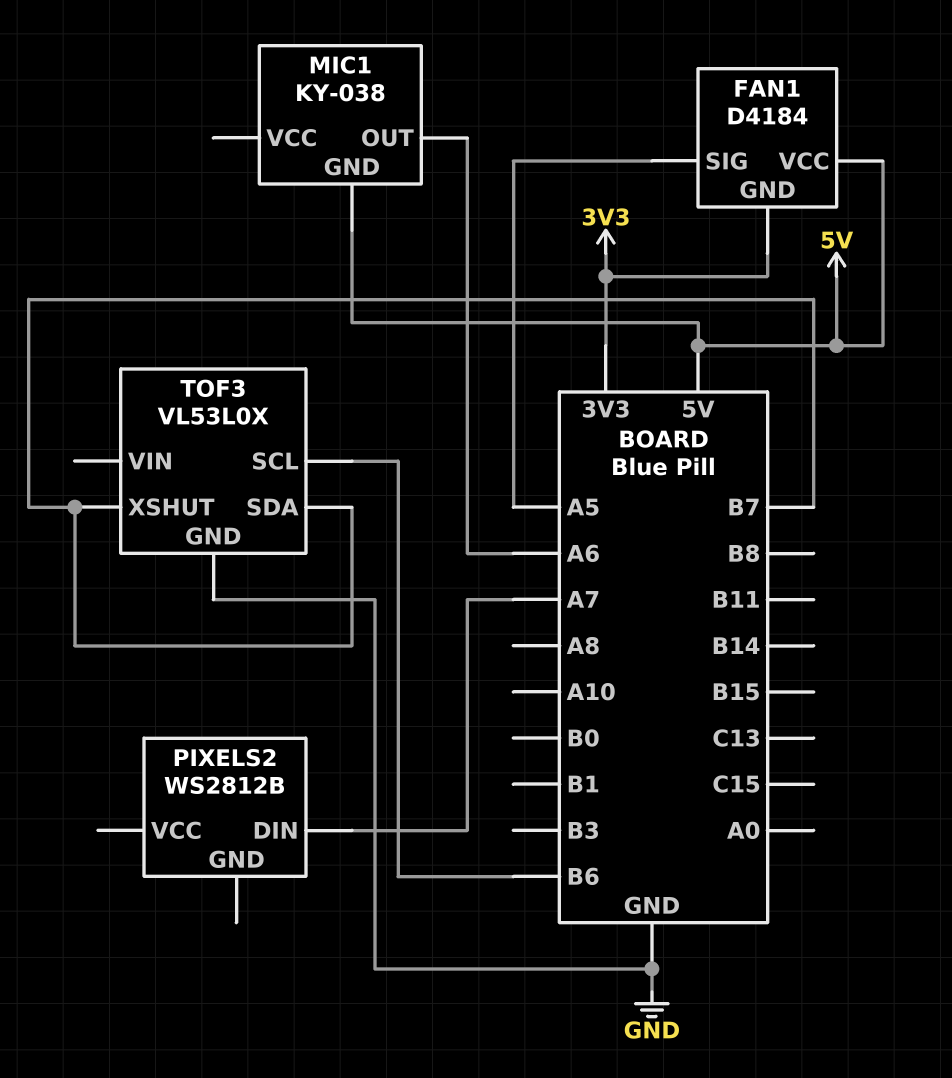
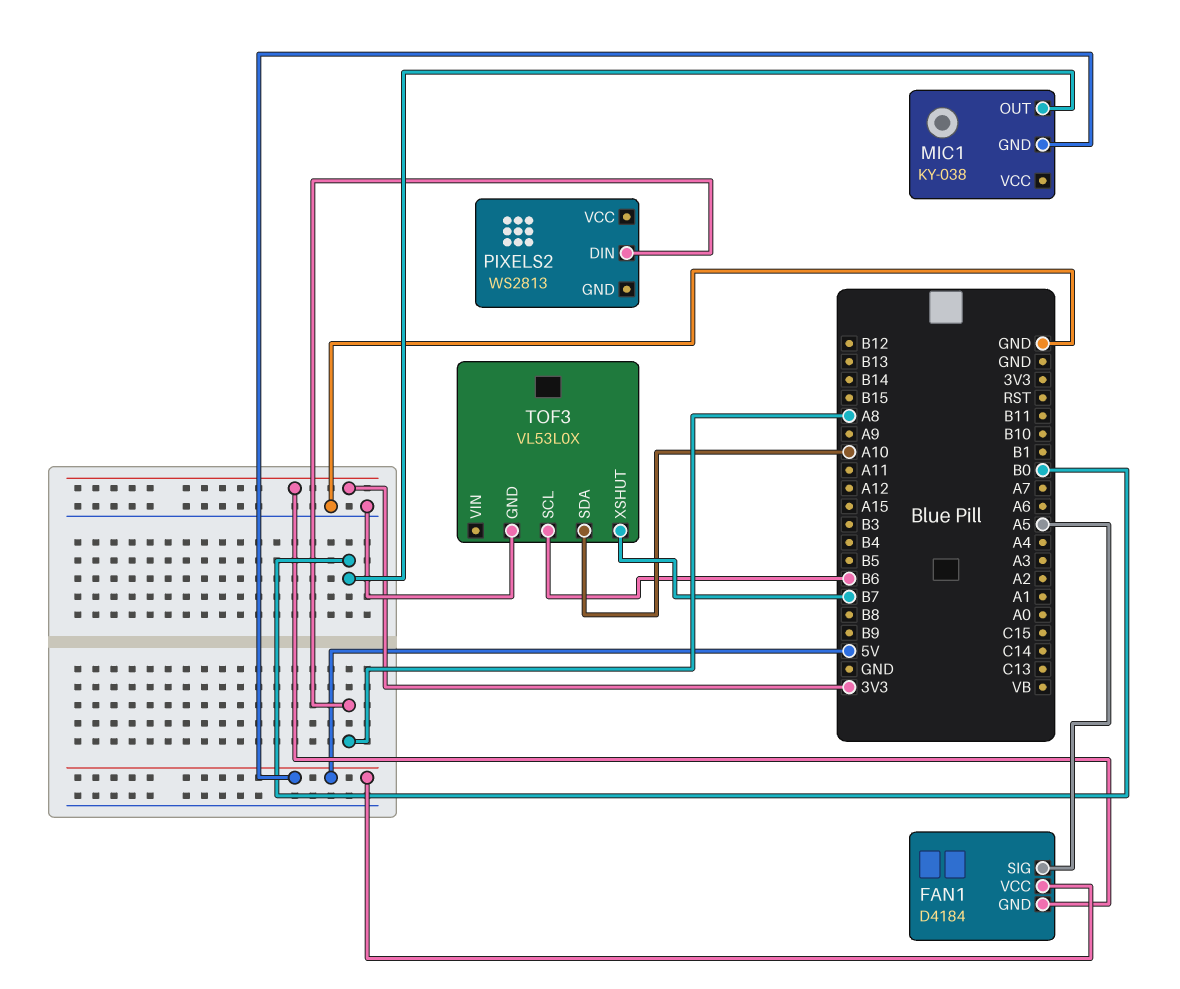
MIC1 pin OUT: A6 -> B0
PIXELS2: WS2812B -> WS2813
PIXELS2 pin DIN: A7 -> A8
TOF3 pin SDA: B7 -> A10

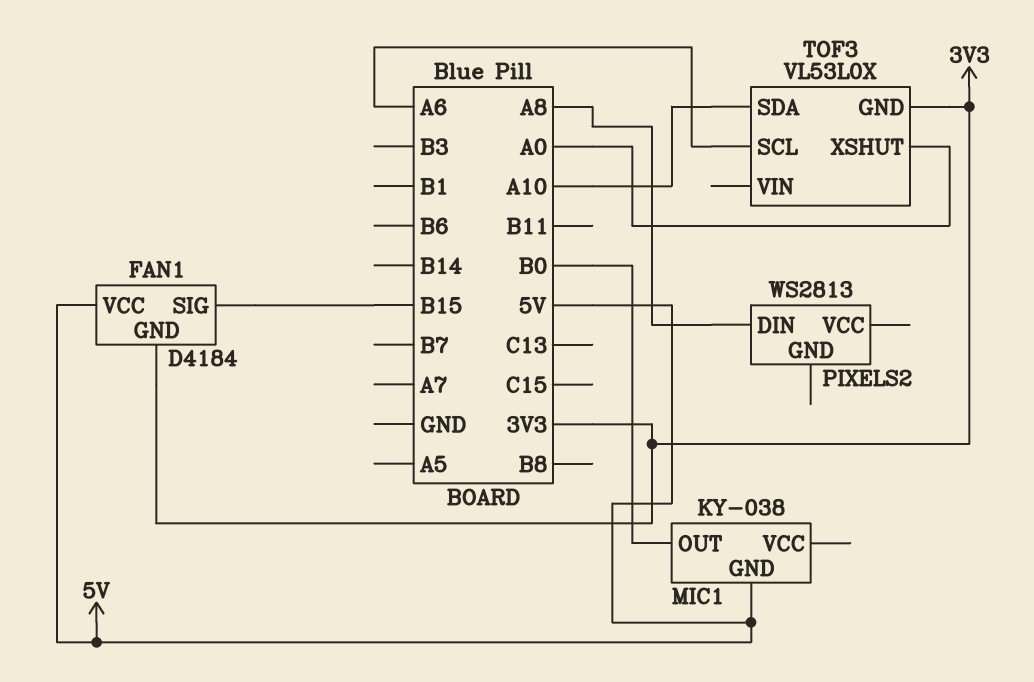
FAN1 pin SIG: A5 -> B15
TOF3 pin GND: GND -> 3V3
TOF3 pin SCL: B6 -> A6
TOF3 pin XSHUT: B7 -> A0

